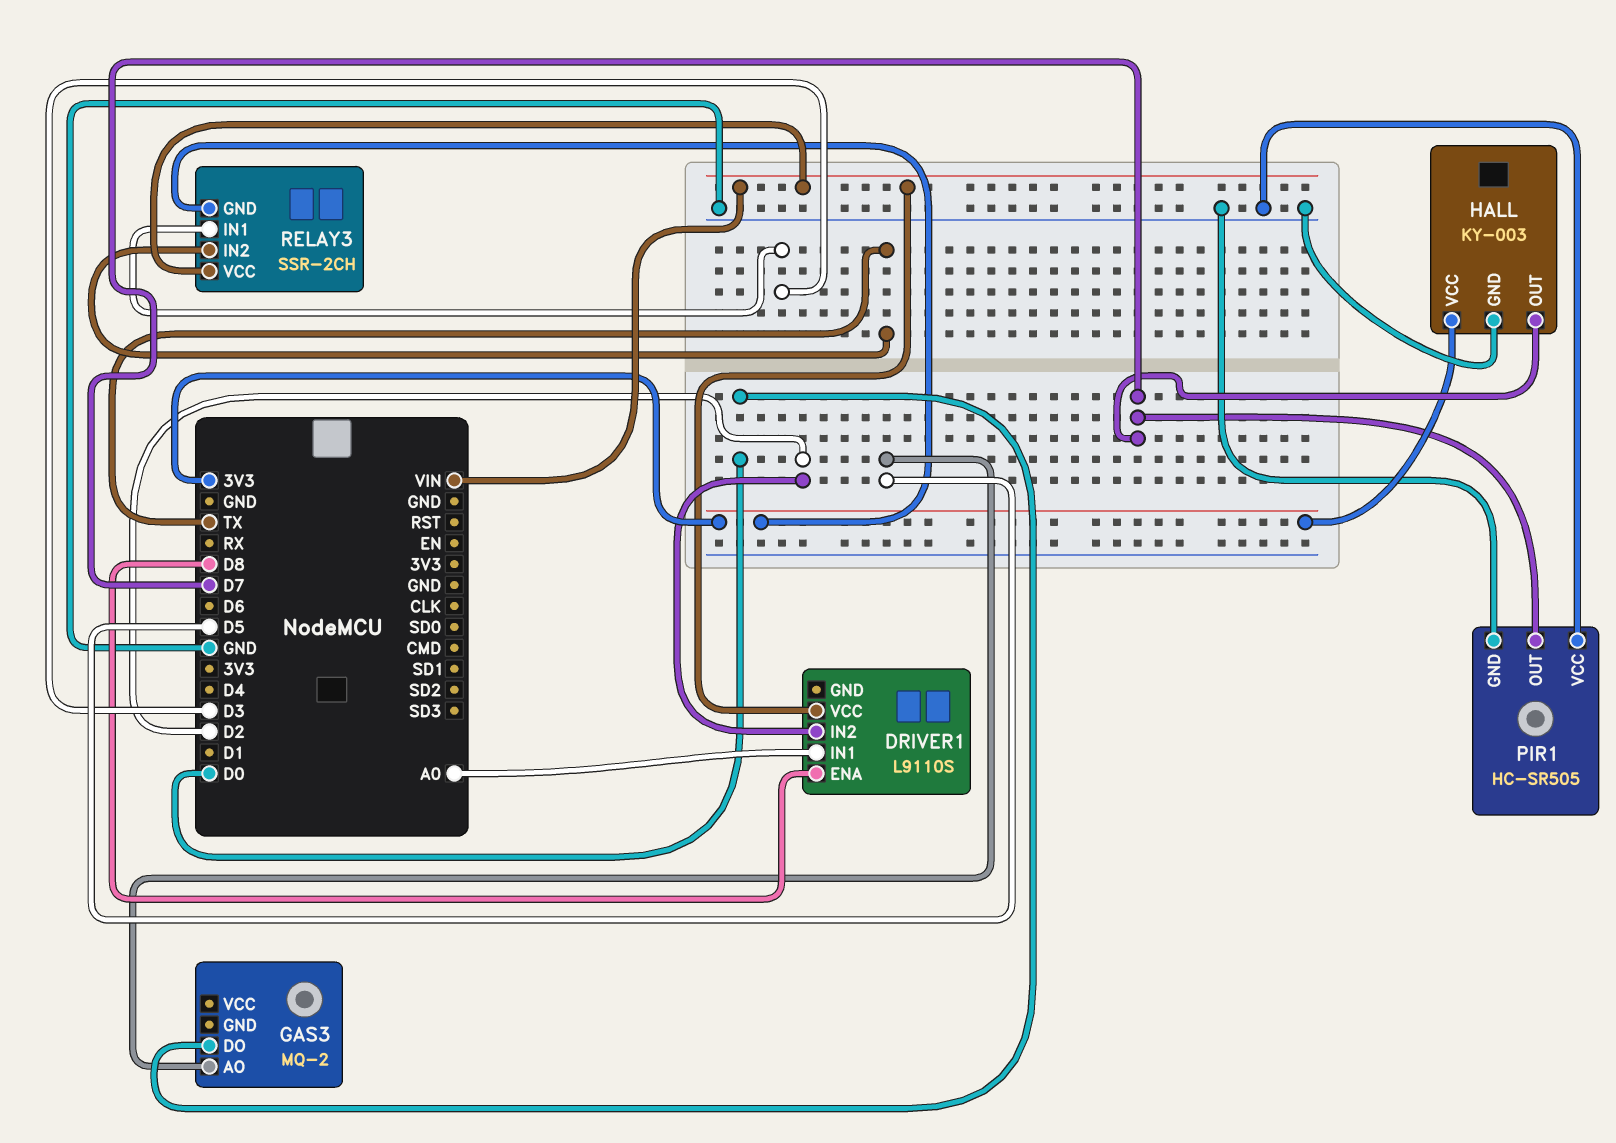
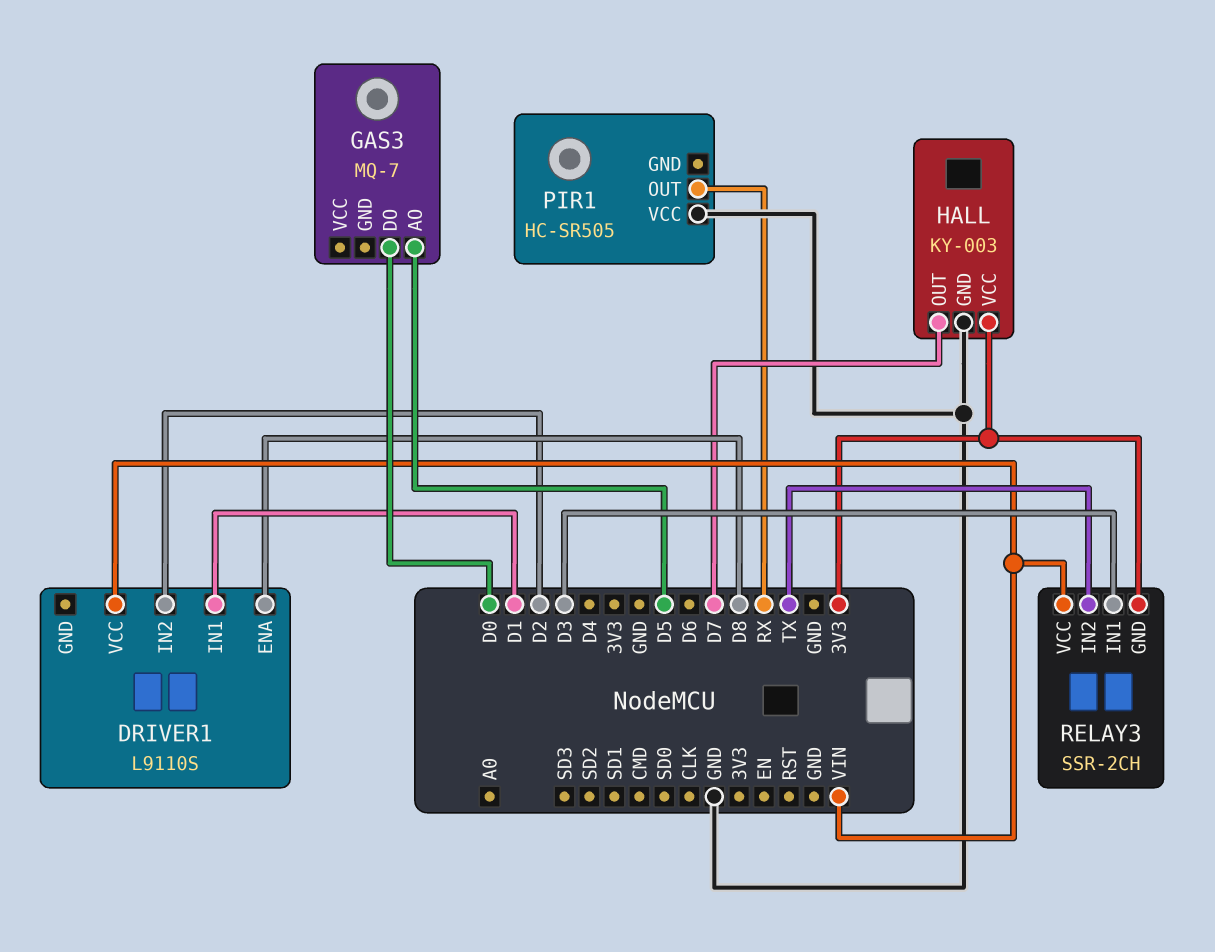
DRIVER1 pin IN1: A0 -> D1
GAS3: MQ-2 -> MQ-7
PIR1 pin GND: GND -> none
PIR1 pin OUT: D7 -> RX

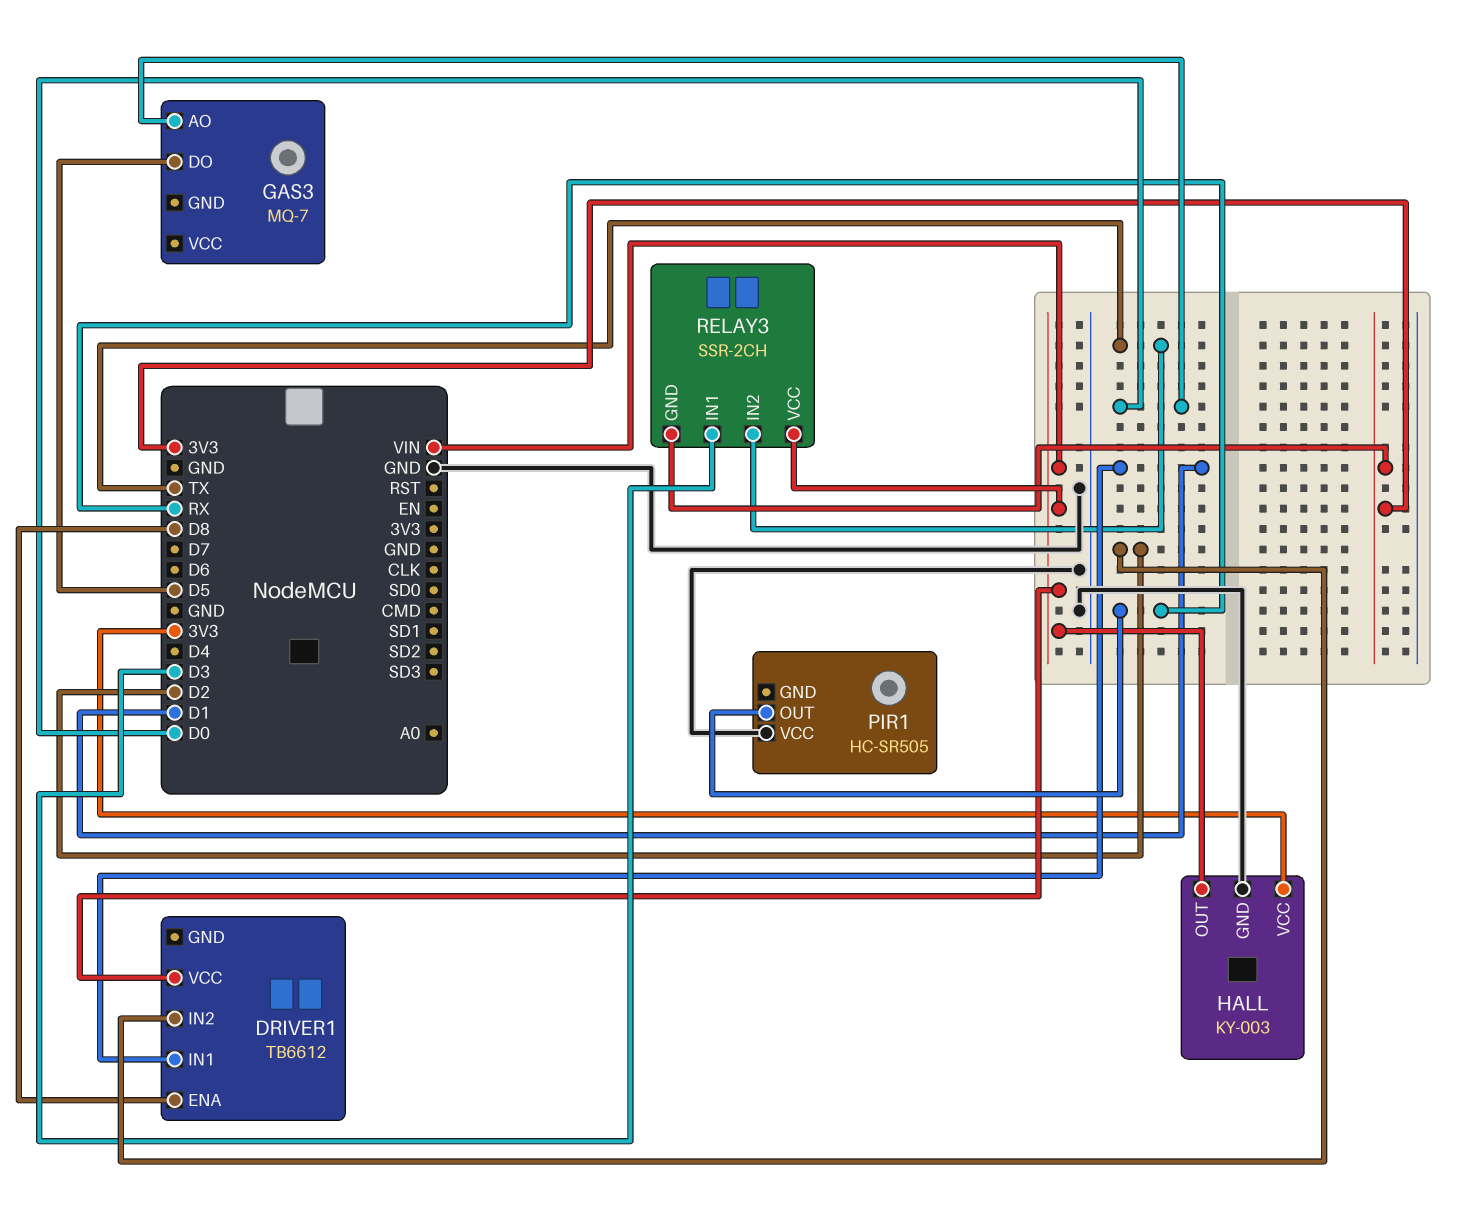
DRIVER1: L9110S -> TB6612
GAS3 pin AO: D5 -> D0
GAS3 pin DO: D0 -> D5
HALL pin OUT: D7 -> VIN

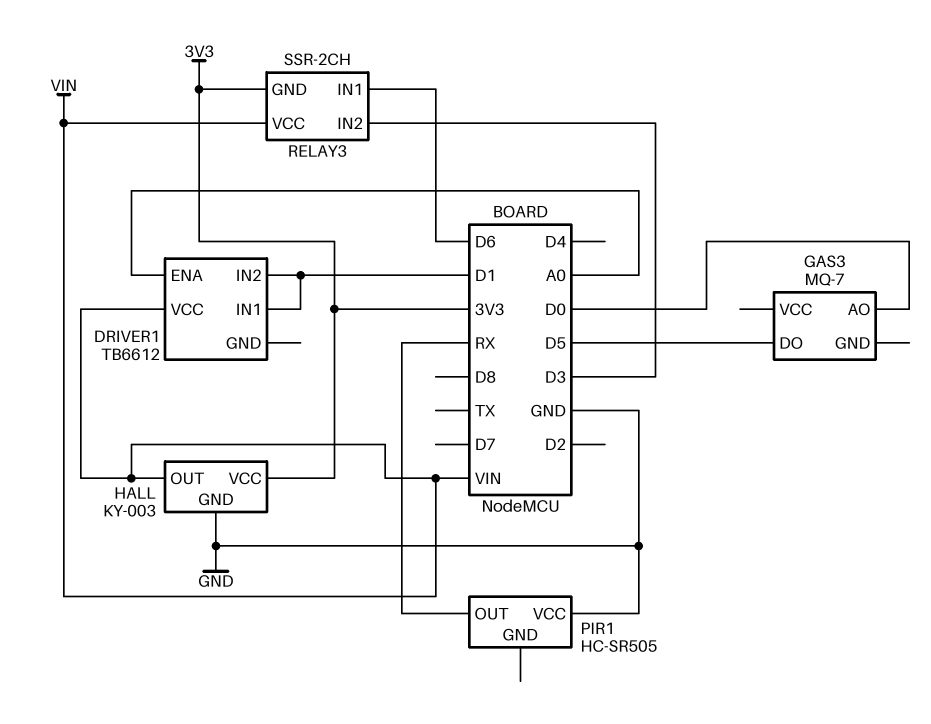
DRIVER1 pin ENA: D8 -> A0
DRIVER1 pin IN2: D2 -> D1
RELAY3 pin IN1: D3 -> D6
RELAY3 pin IN2: TX -> D3

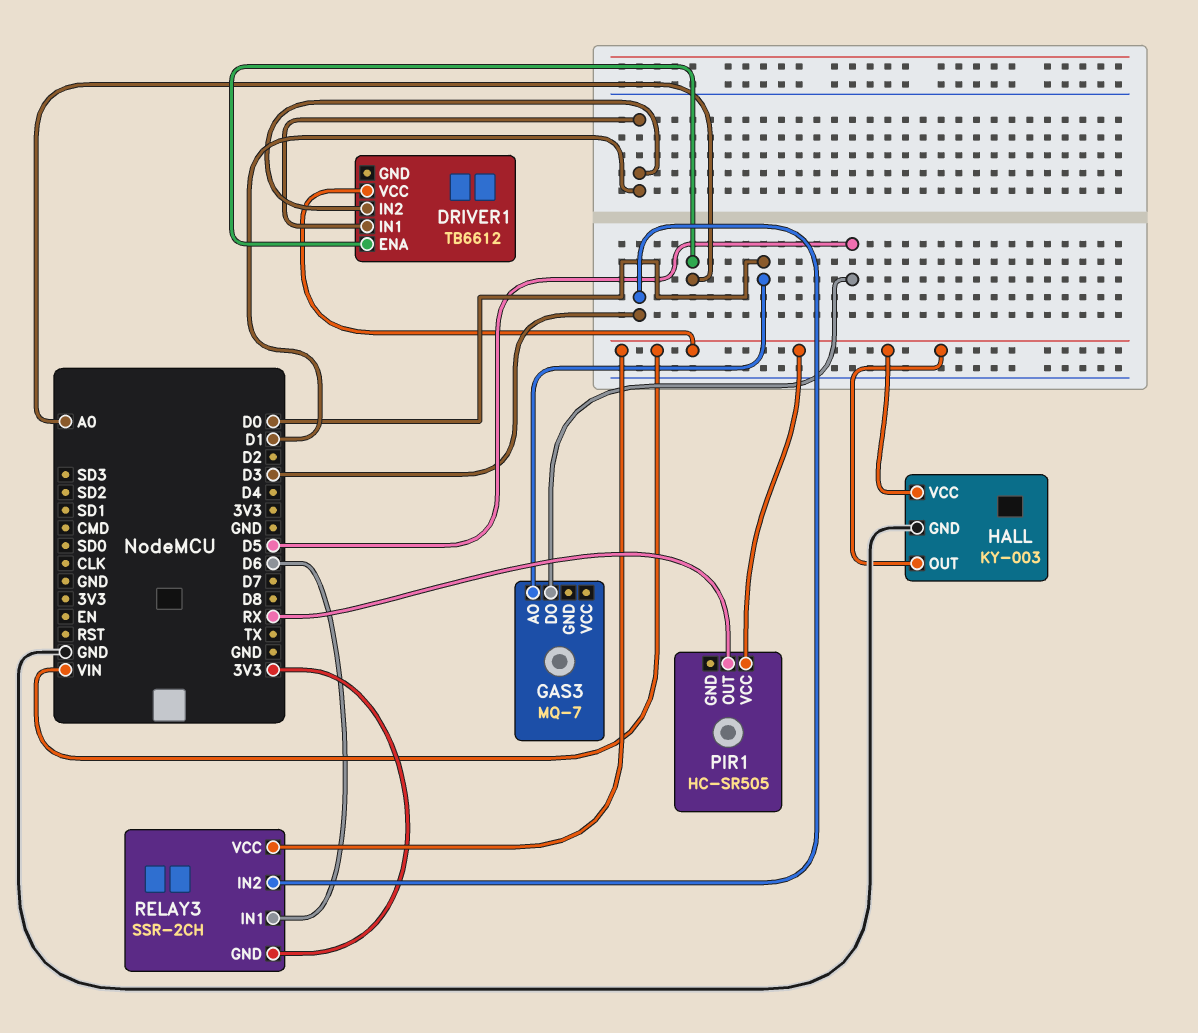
HALL pin VCC: 3V3 -> VIN
PIR1 pin VCC: GND -> VIN

